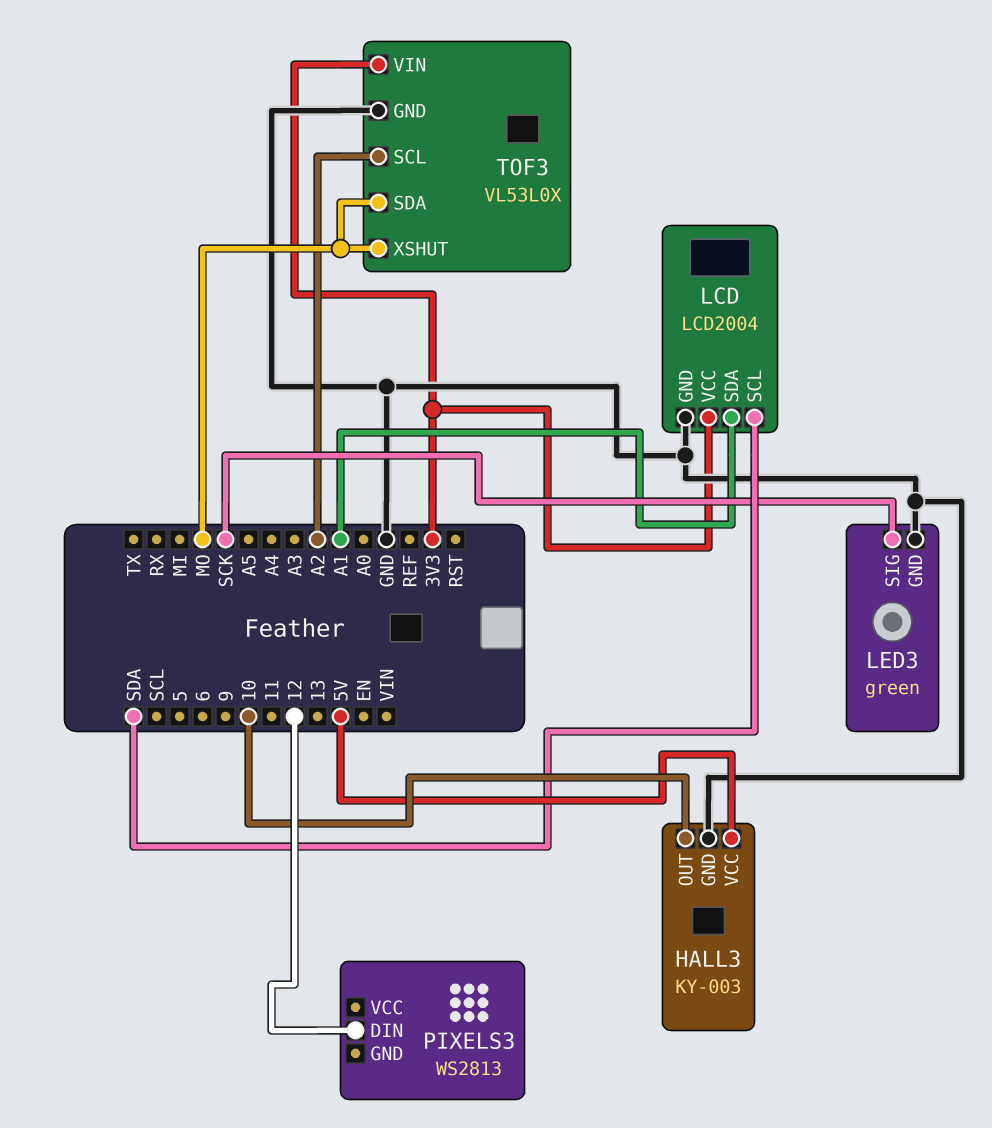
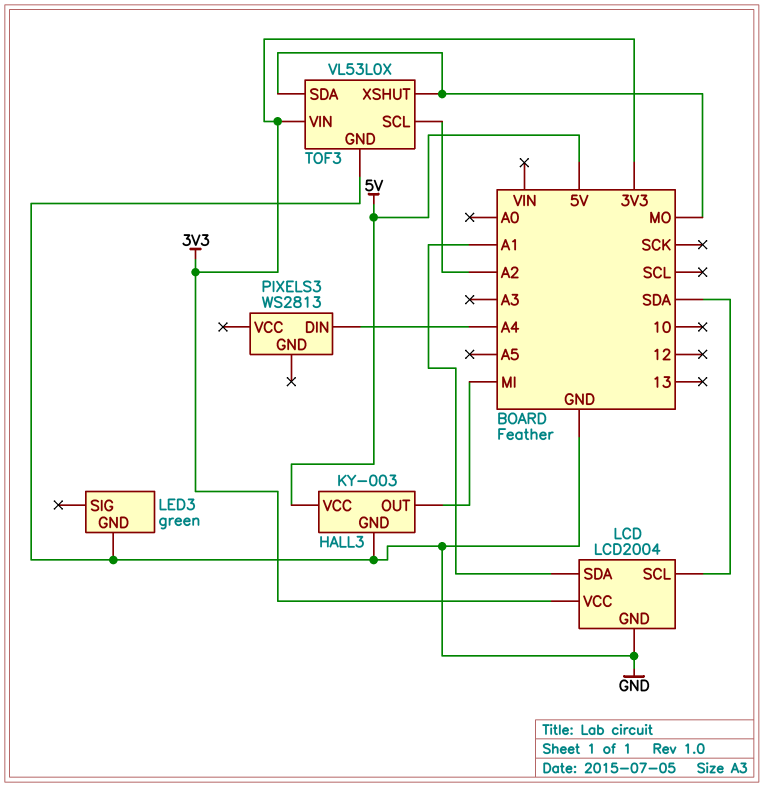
HALL3 pin OUT: 10 -> MI
LED3 pin SIG: SCK -> none
PIXELS3 pin DIN: 12 -> A4

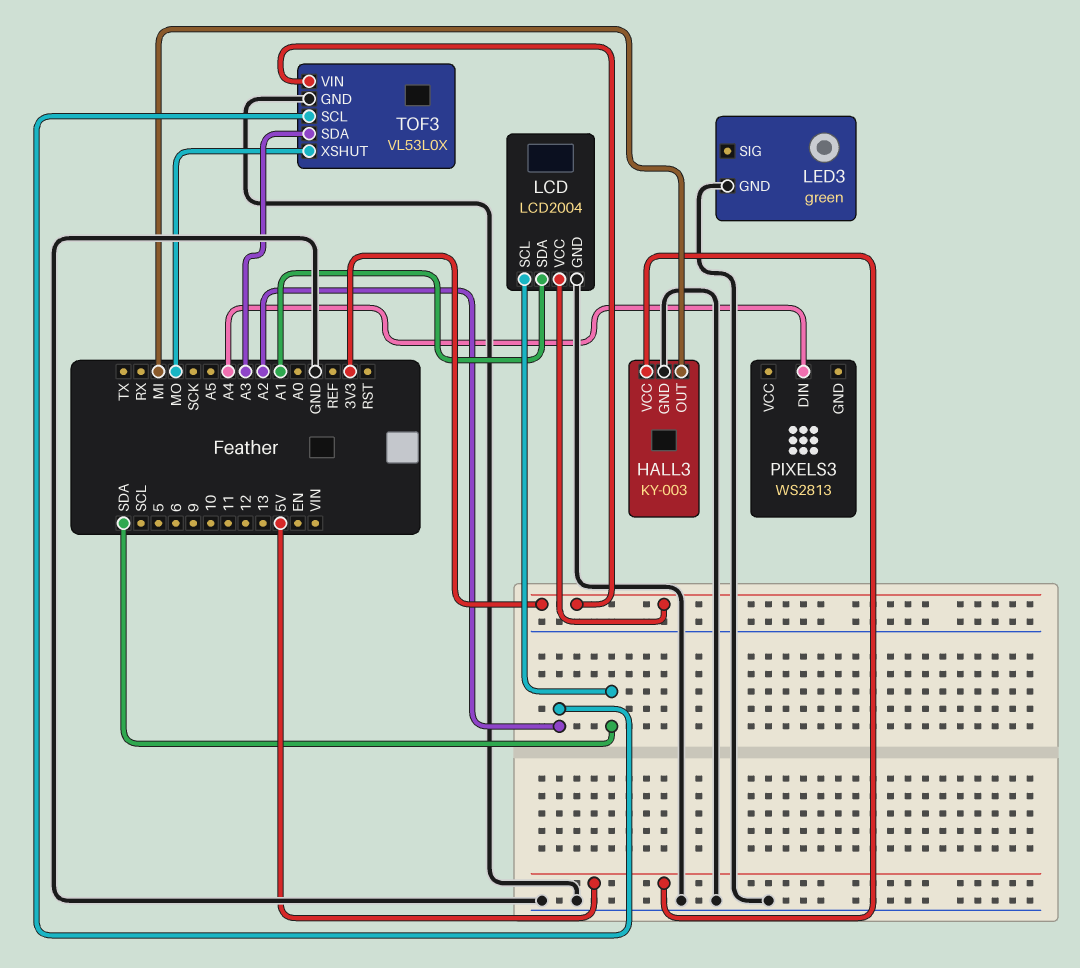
TOF3 pin SDA: MO -> A3

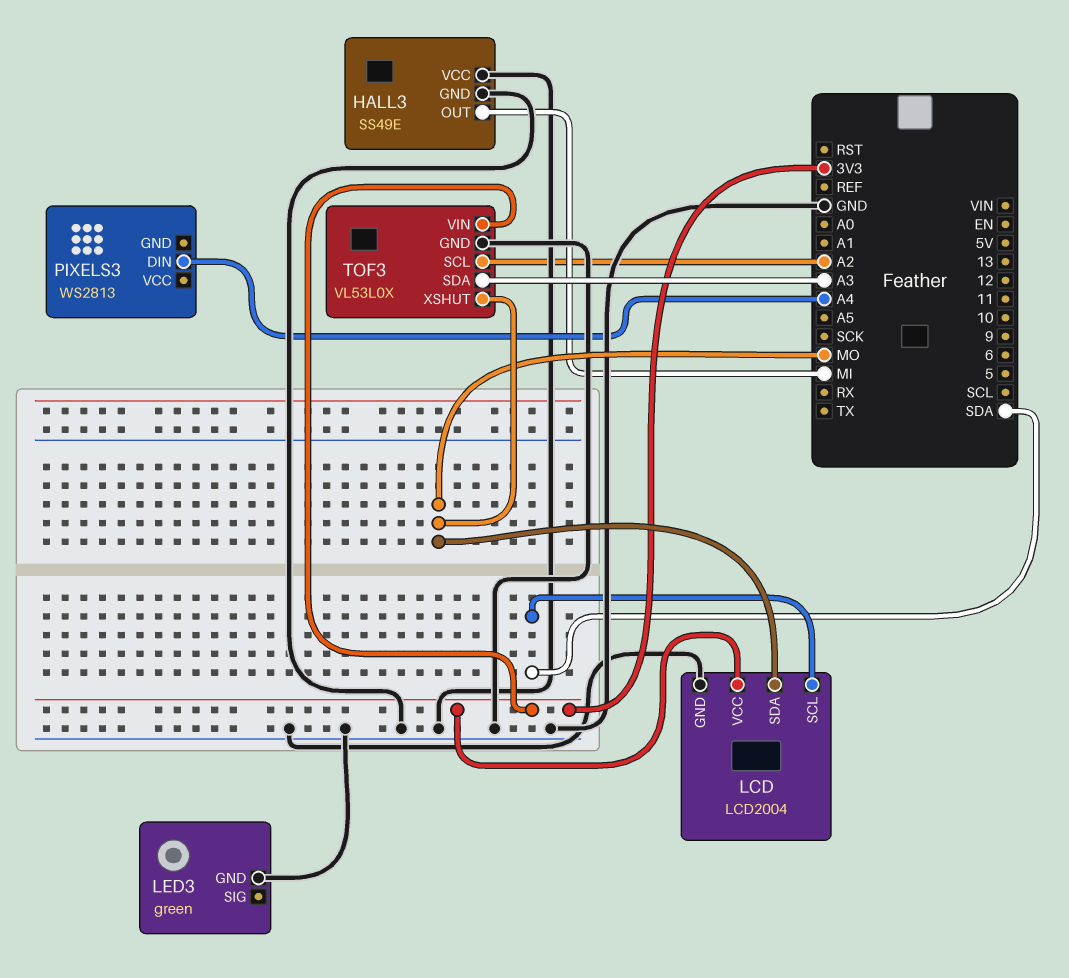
HALL3: KY-003 -> SS49E
HALL3 pin VCC: 5V -> GND
LCD pin SDA: A1 -> MO

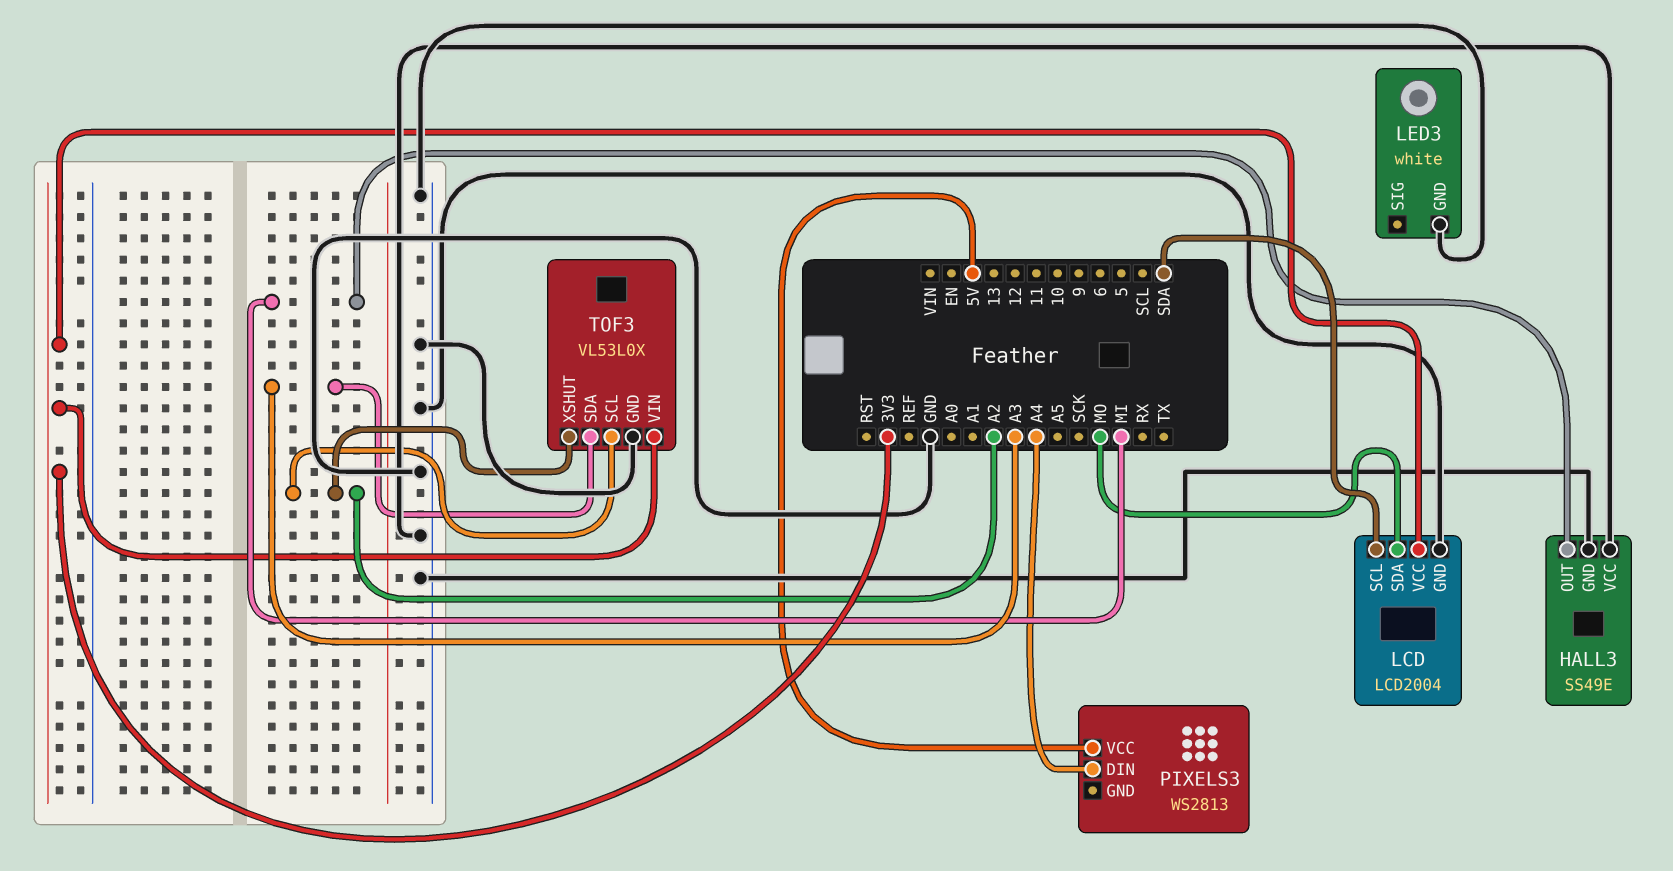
LED3: green -> white
PIXELS3 pin VCC: none -> 5V
TOF3 pin XSHUT: MO -> A2

